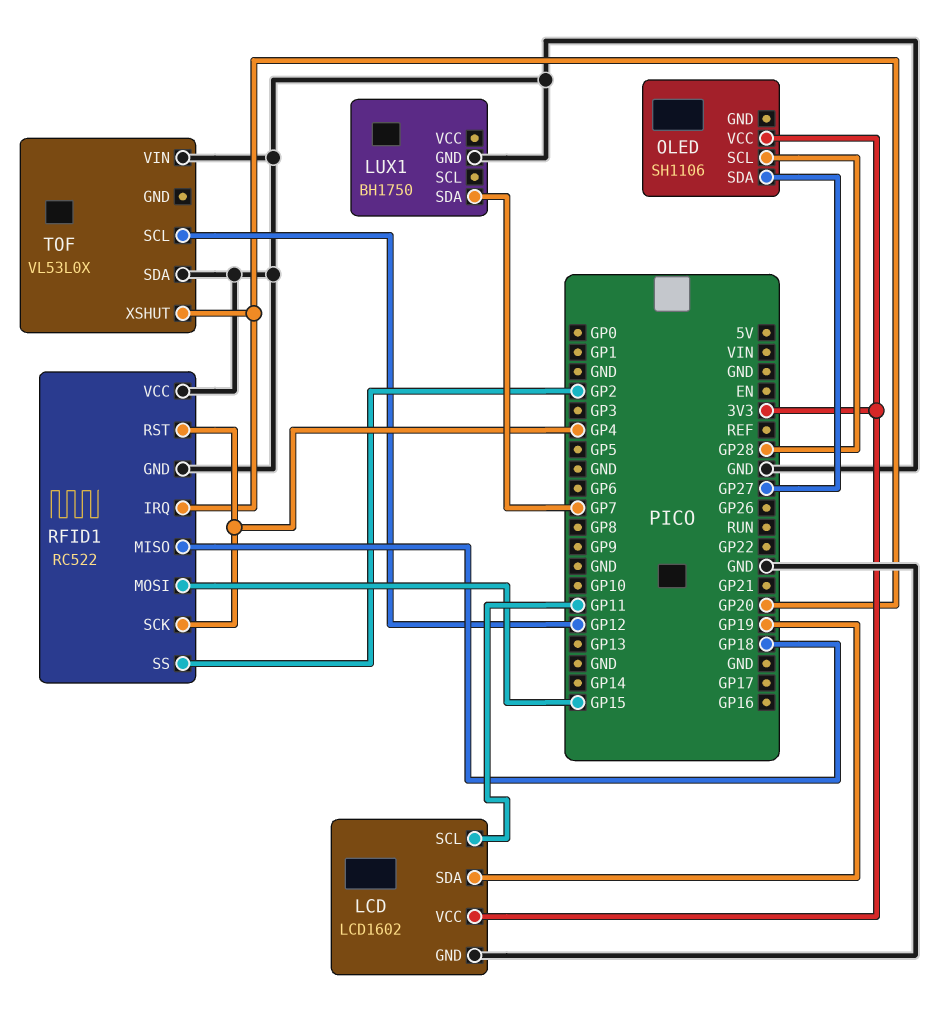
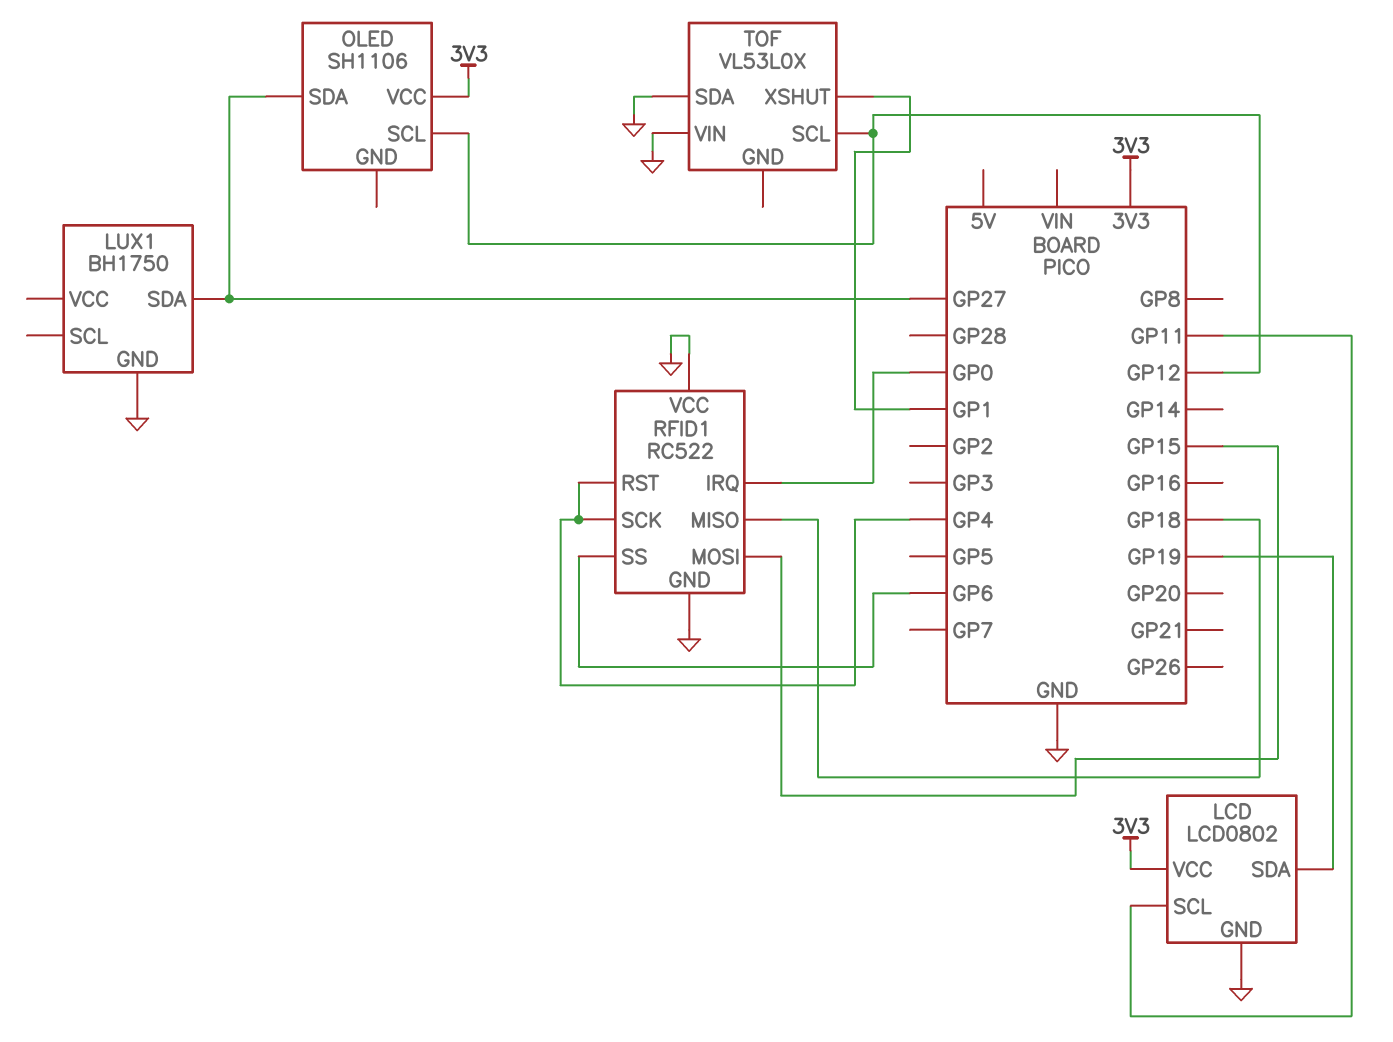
LCD: LCD1602 -> LCD0802
LUX1 pin SDA: GP7 -> GP27
OLED pin SCL: GP28 -> GP12
RFID1 pin IRQ: GP20 -> GP0
RFID1 pin SS: GP2 -> GP6
TOF pin XSHUT: GP20 -> GP1

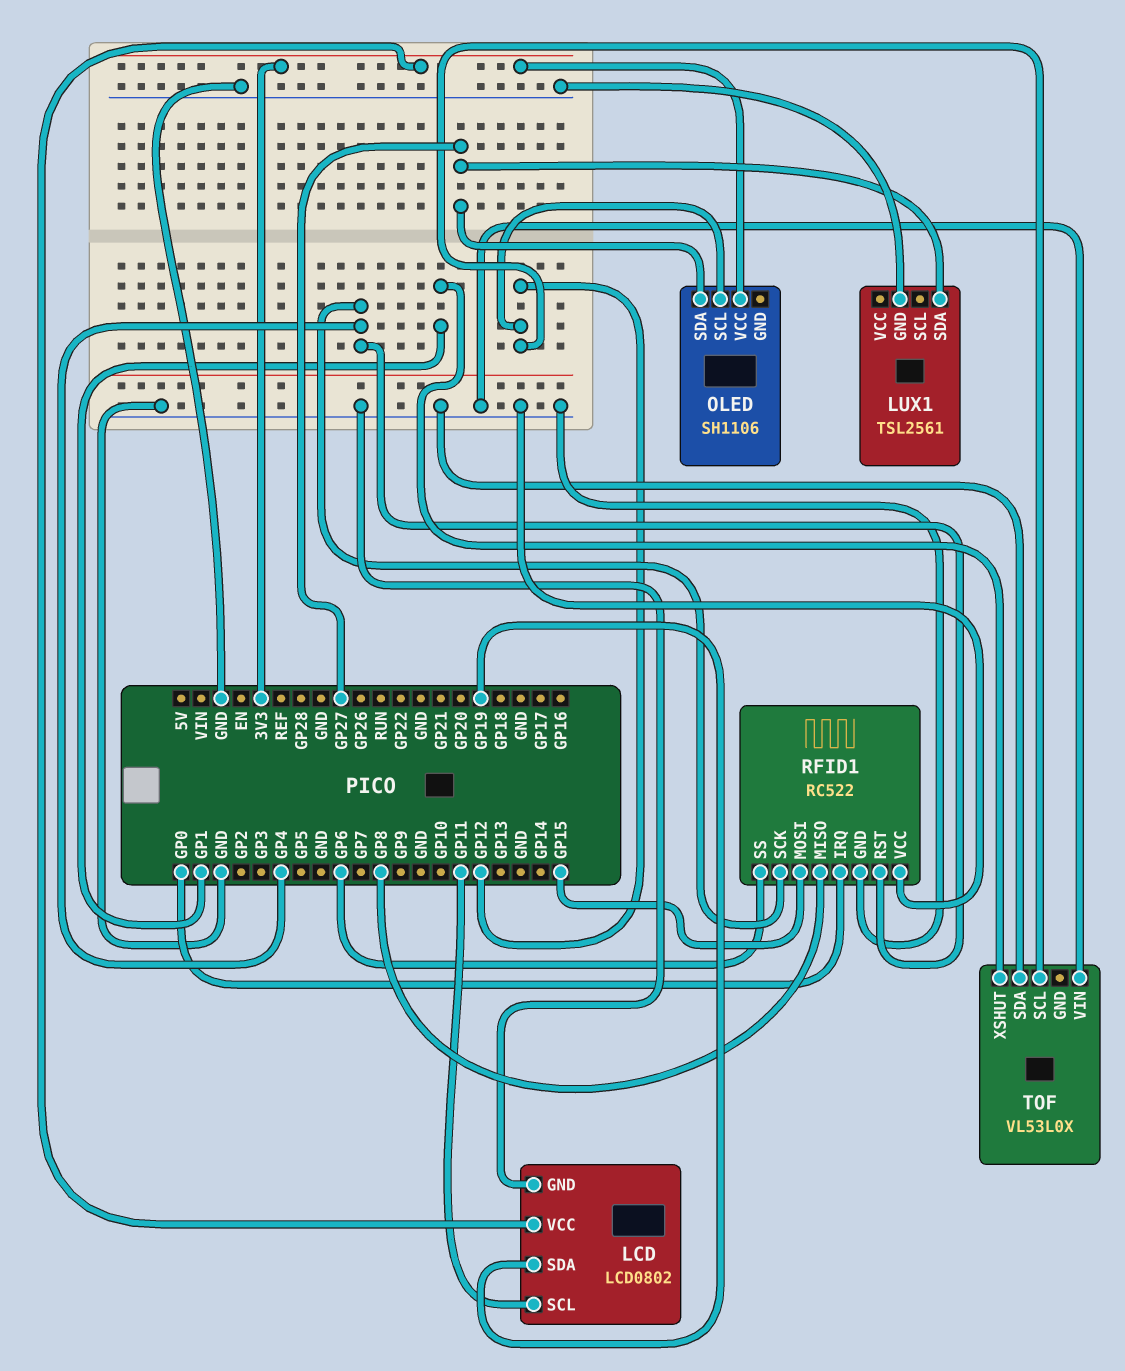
LUX1: BH1750 -> TSL2561
RFID1 pin MISO: GP18 -> GP8

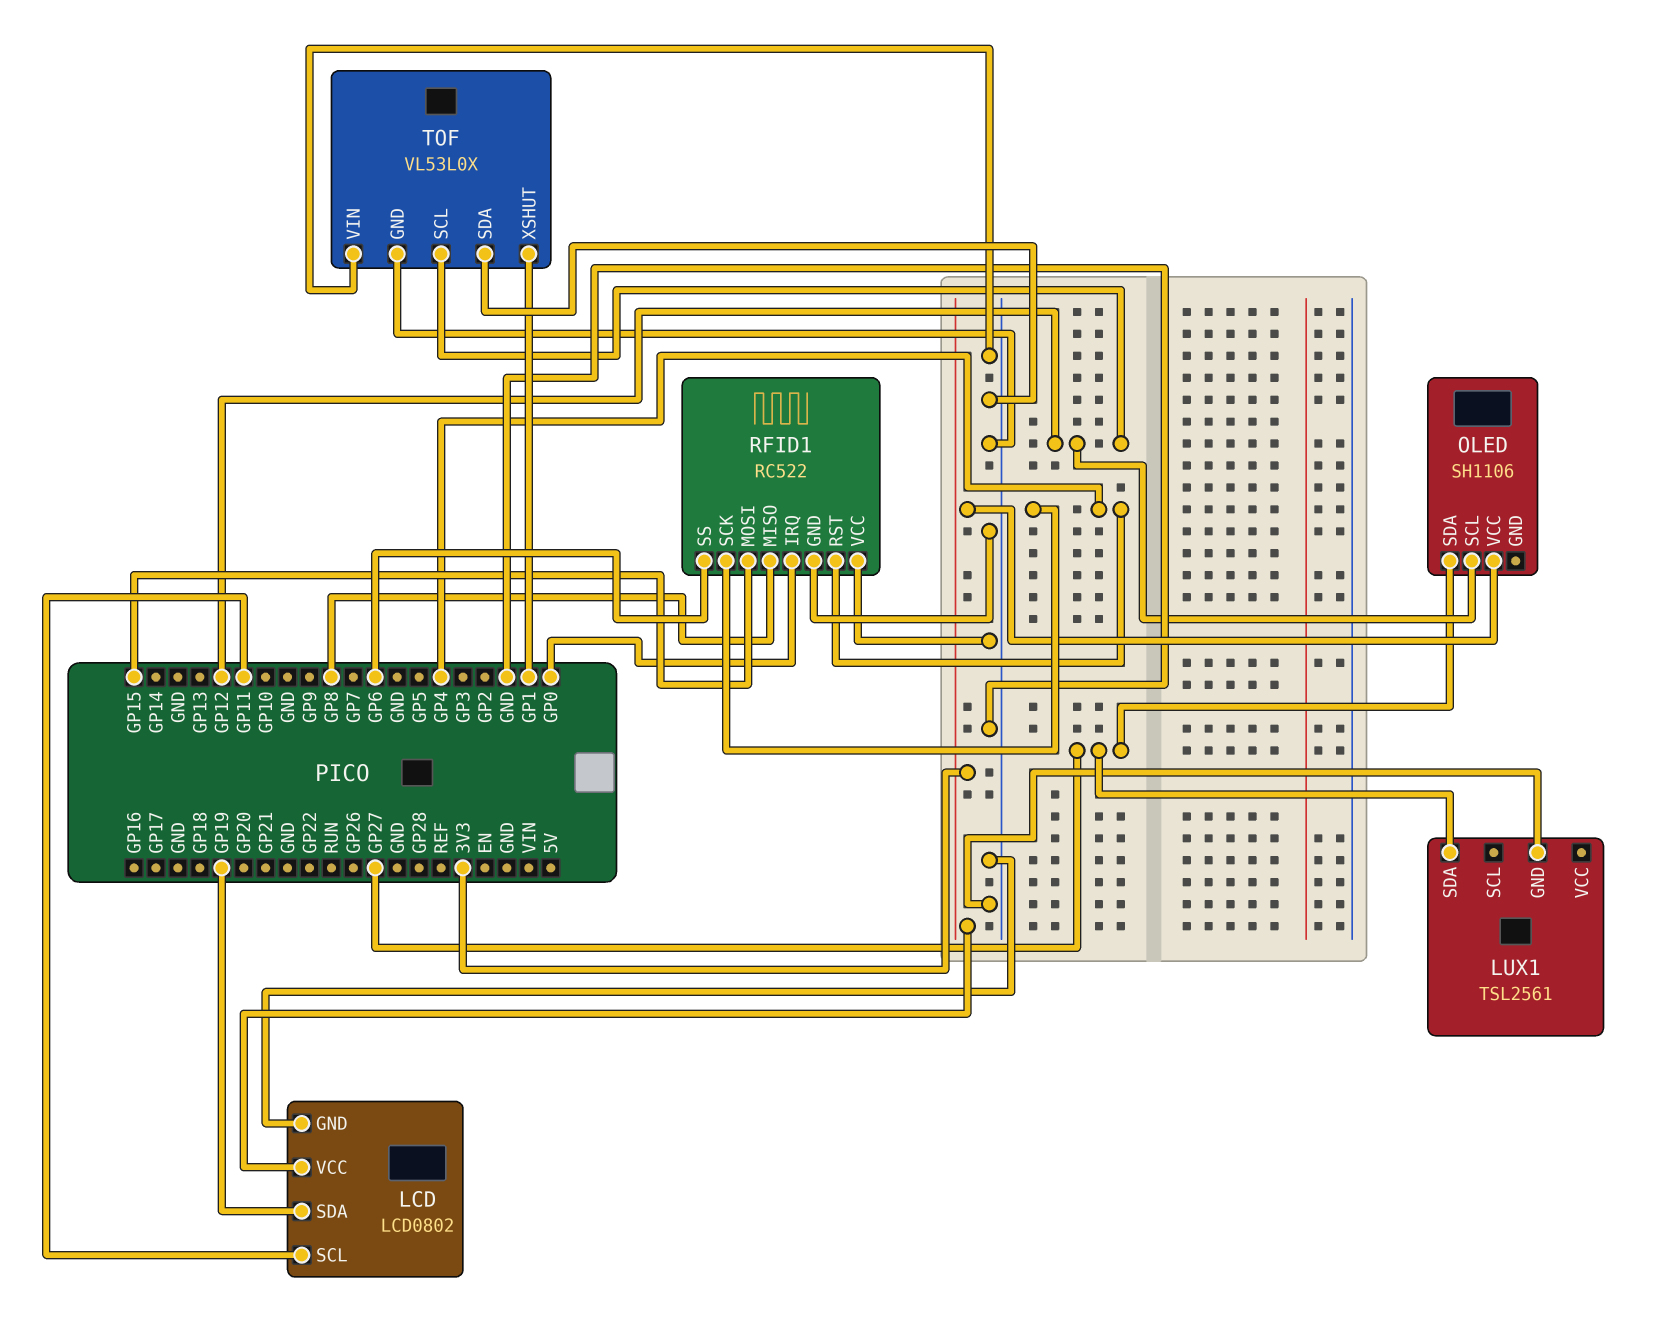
TOF pin GND: none -> GND

